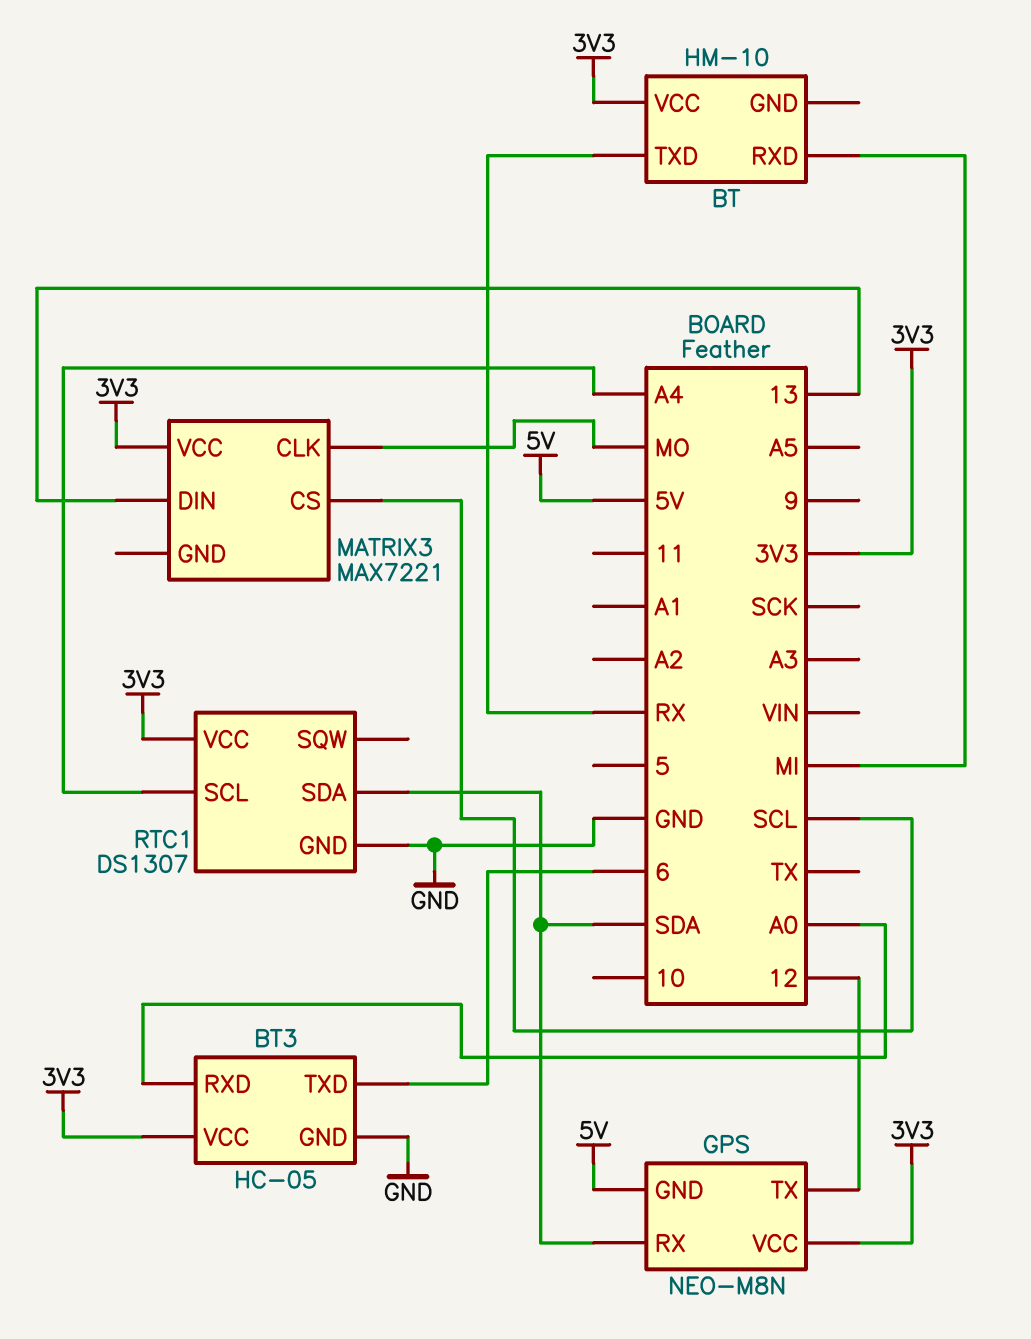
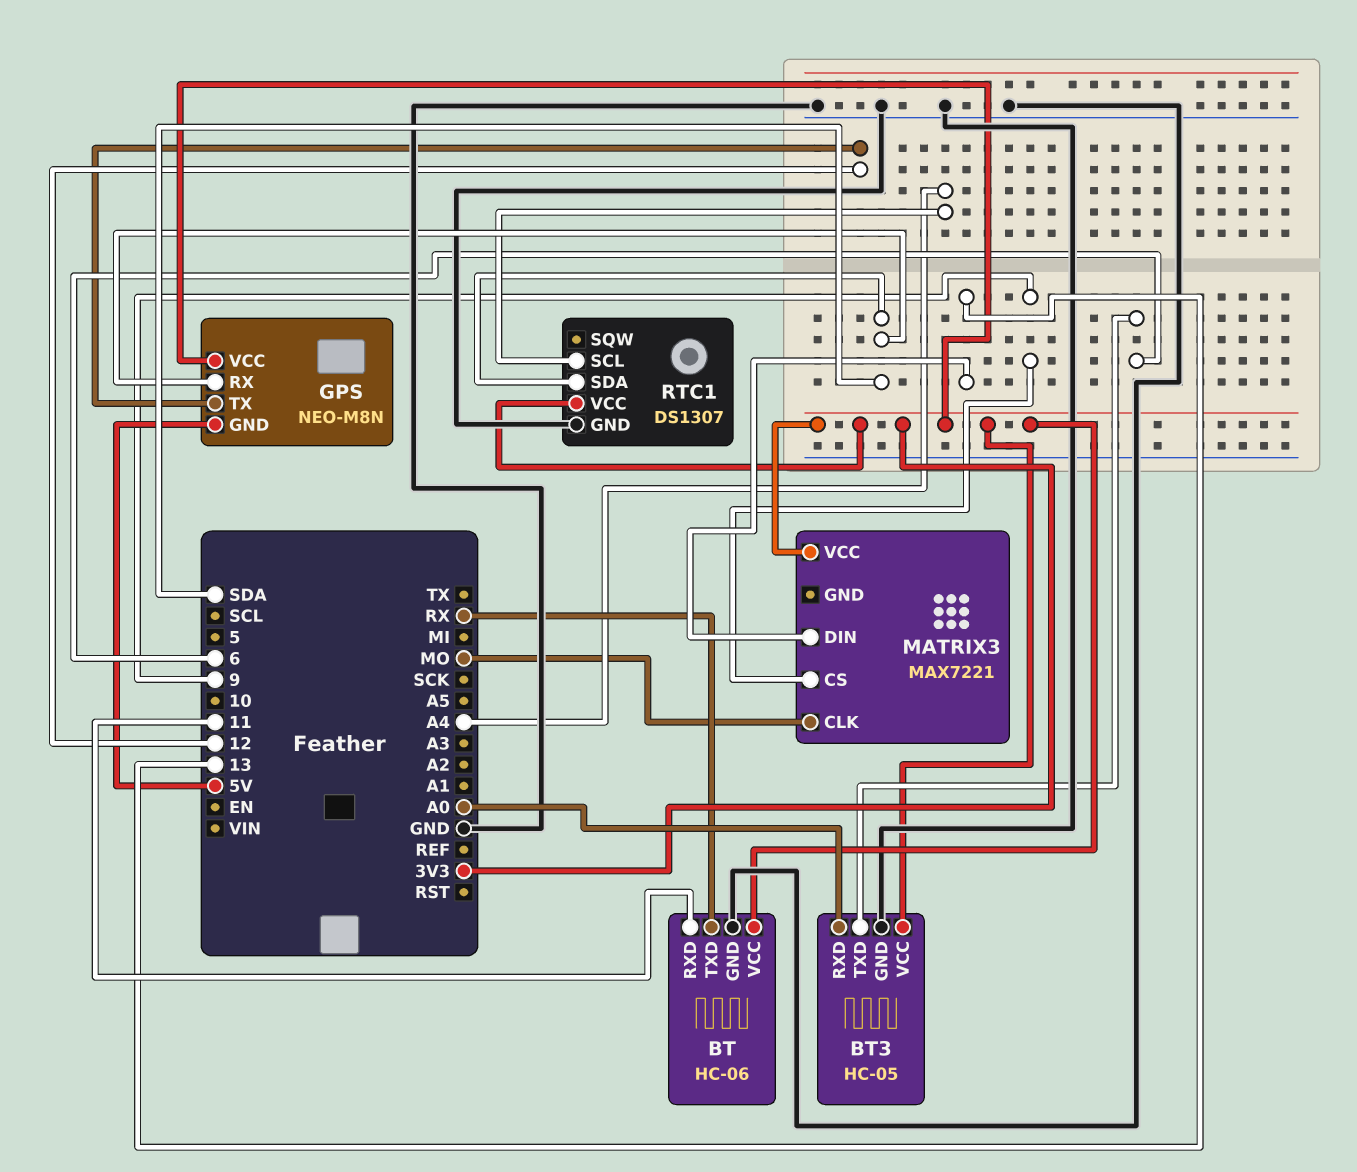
BT: HM-10 -> HC-06
BT pin GND: none -> GND
BT pin RXD: MI -> 11
MATRIX3 pin CS: SCL -> 9

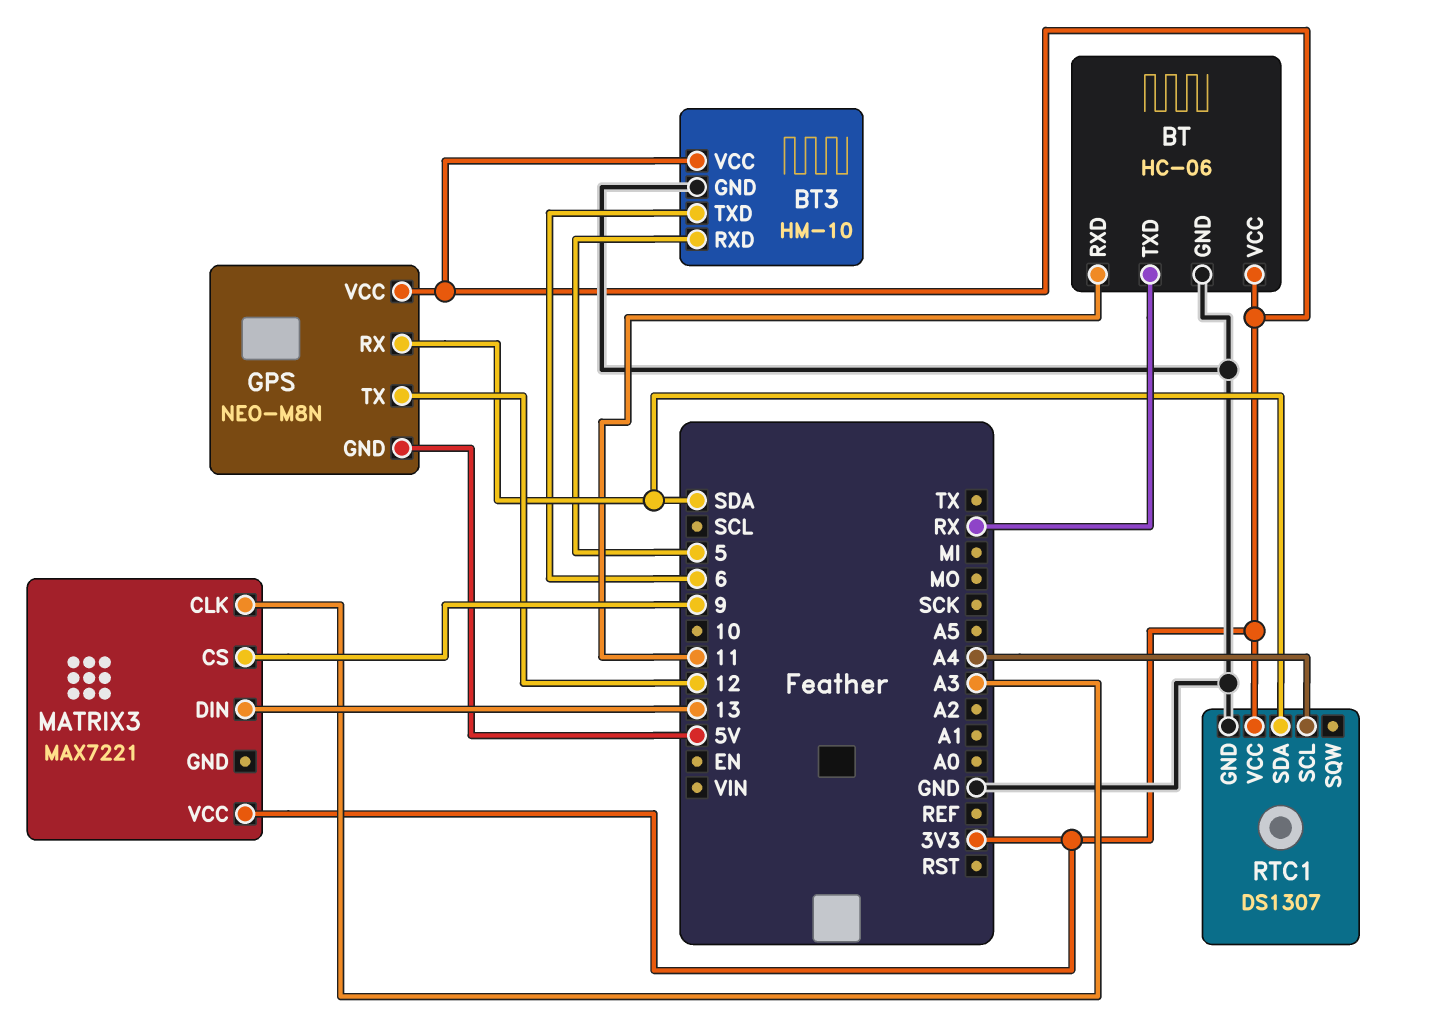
BT3: HC-05 -> HM-10
BT3 pin RXD: A0 -> 5
MATRIX3 pin CLK: MO -> A3

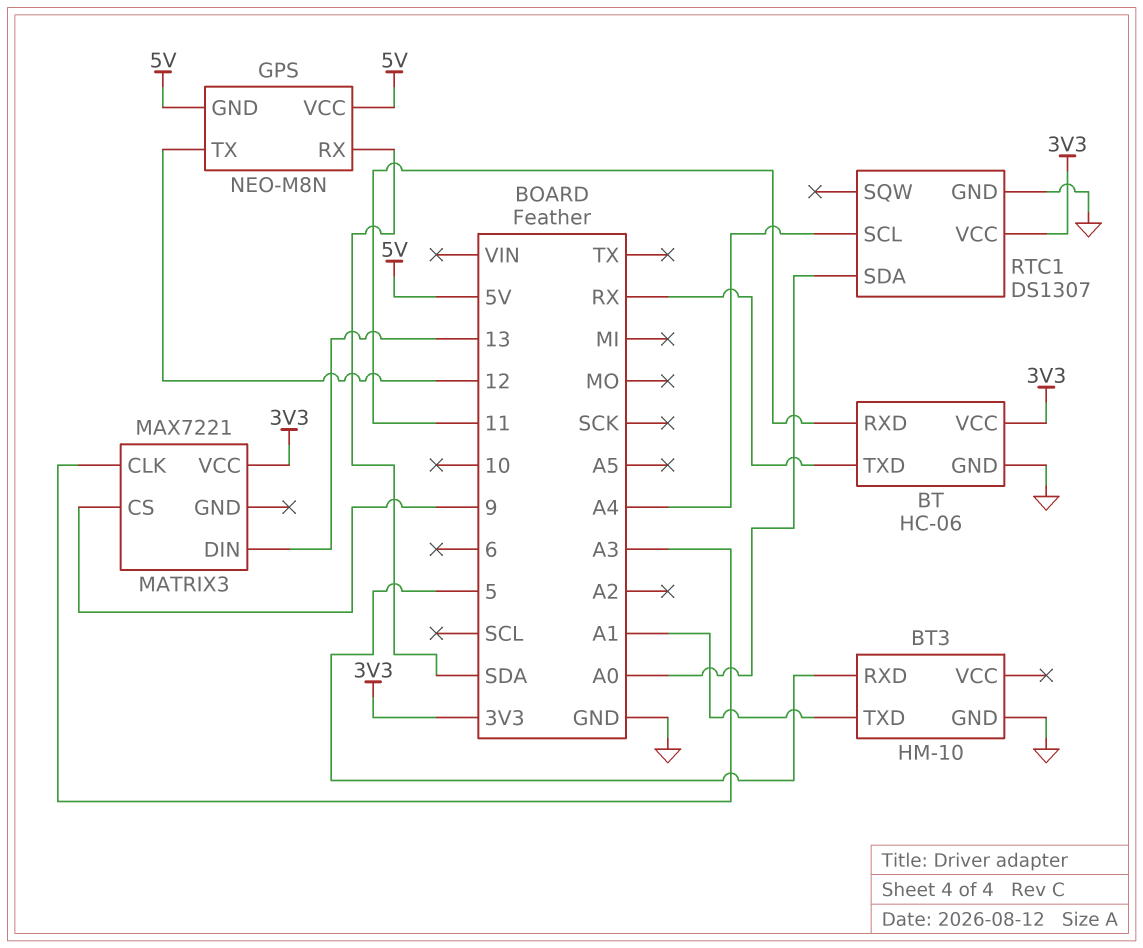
BT3 pin TXD: 6 -> A1
BT3 pin VCC: 3V3 -> none
GPS pin VCC: 3V3 -> 5V
RTC1 pin SDA: SDA -> A0

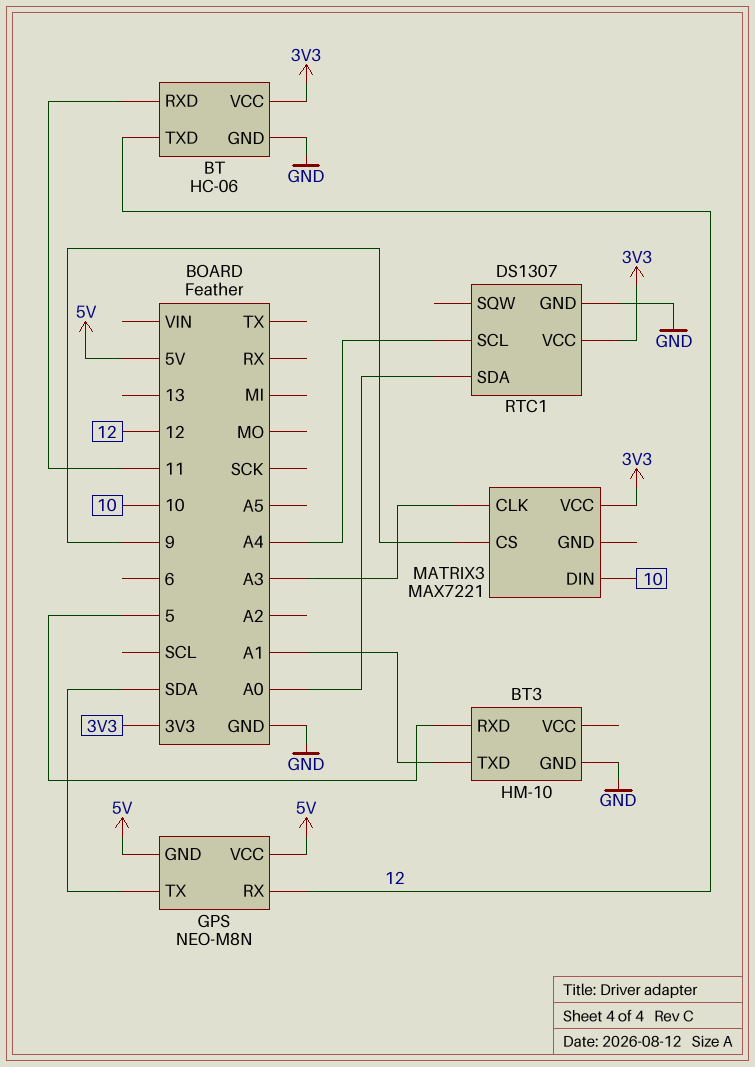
BT pin TXD: RX -> 12
GPS pin RX: SDA -> 12
GPS pin TX: 12 -> SDA
MATRIX3 pin DIN: 13 -> 10

